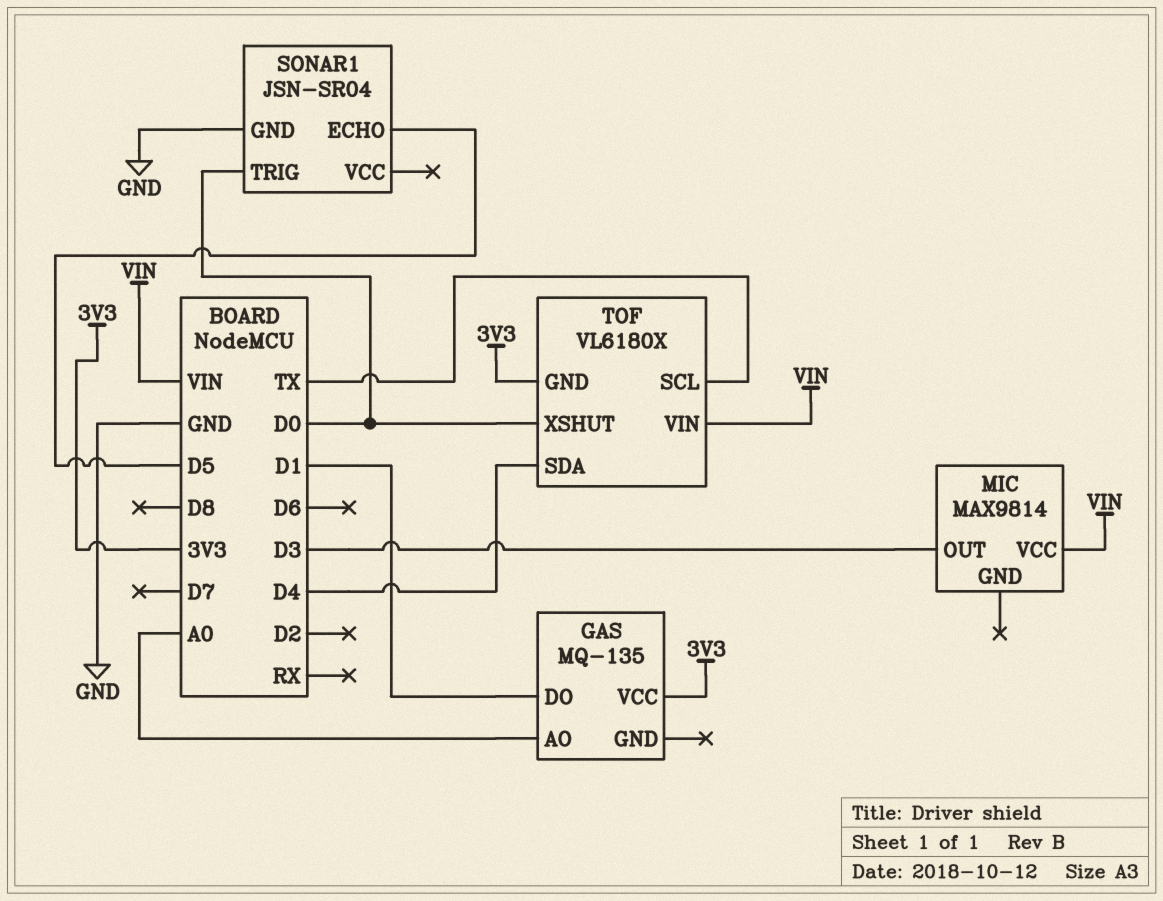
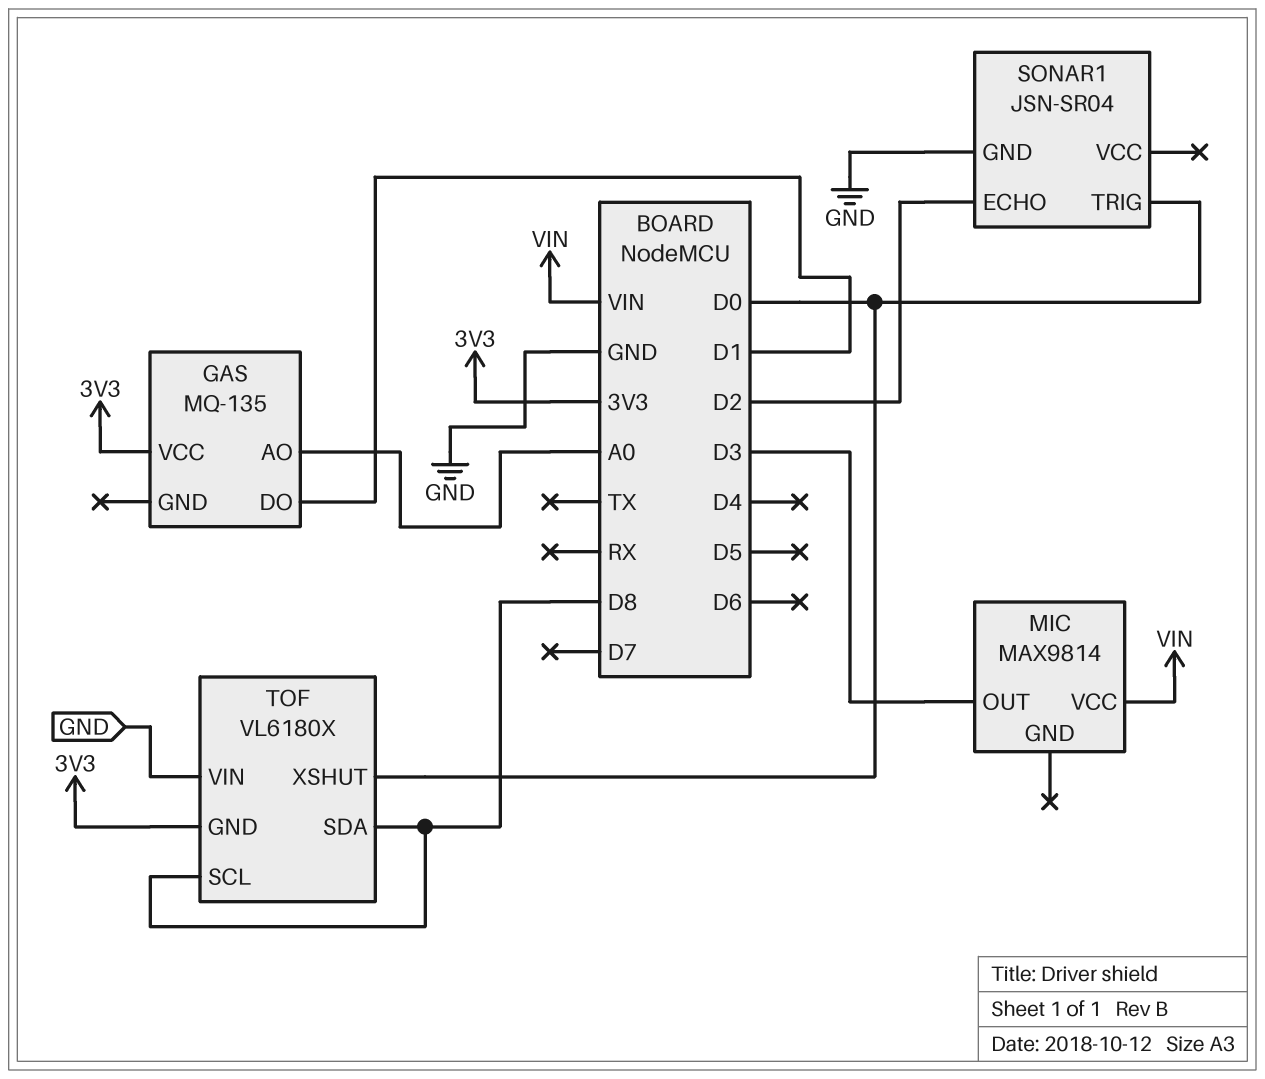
SONAR1 pin ECHO: D5 -> D2
TOF pin SCL: TX -> D8
TOF pin SDA: D4 -> D8
TOF pin VIN: VIN -> GND

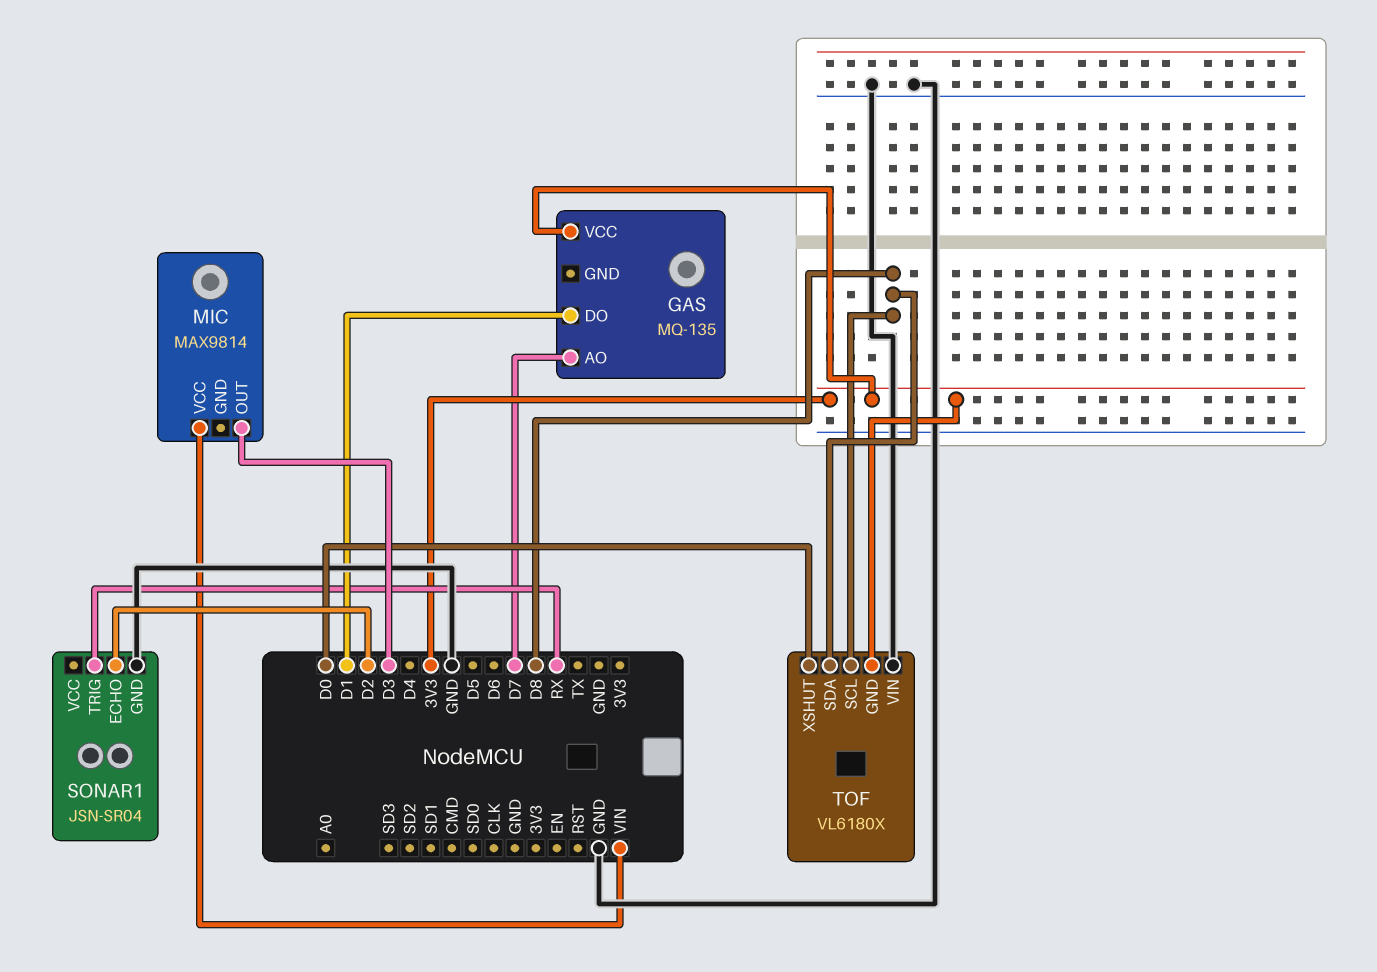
GAS pin AO: A0 -> D7
SONAR1 pin TRIG: D0 -> RX

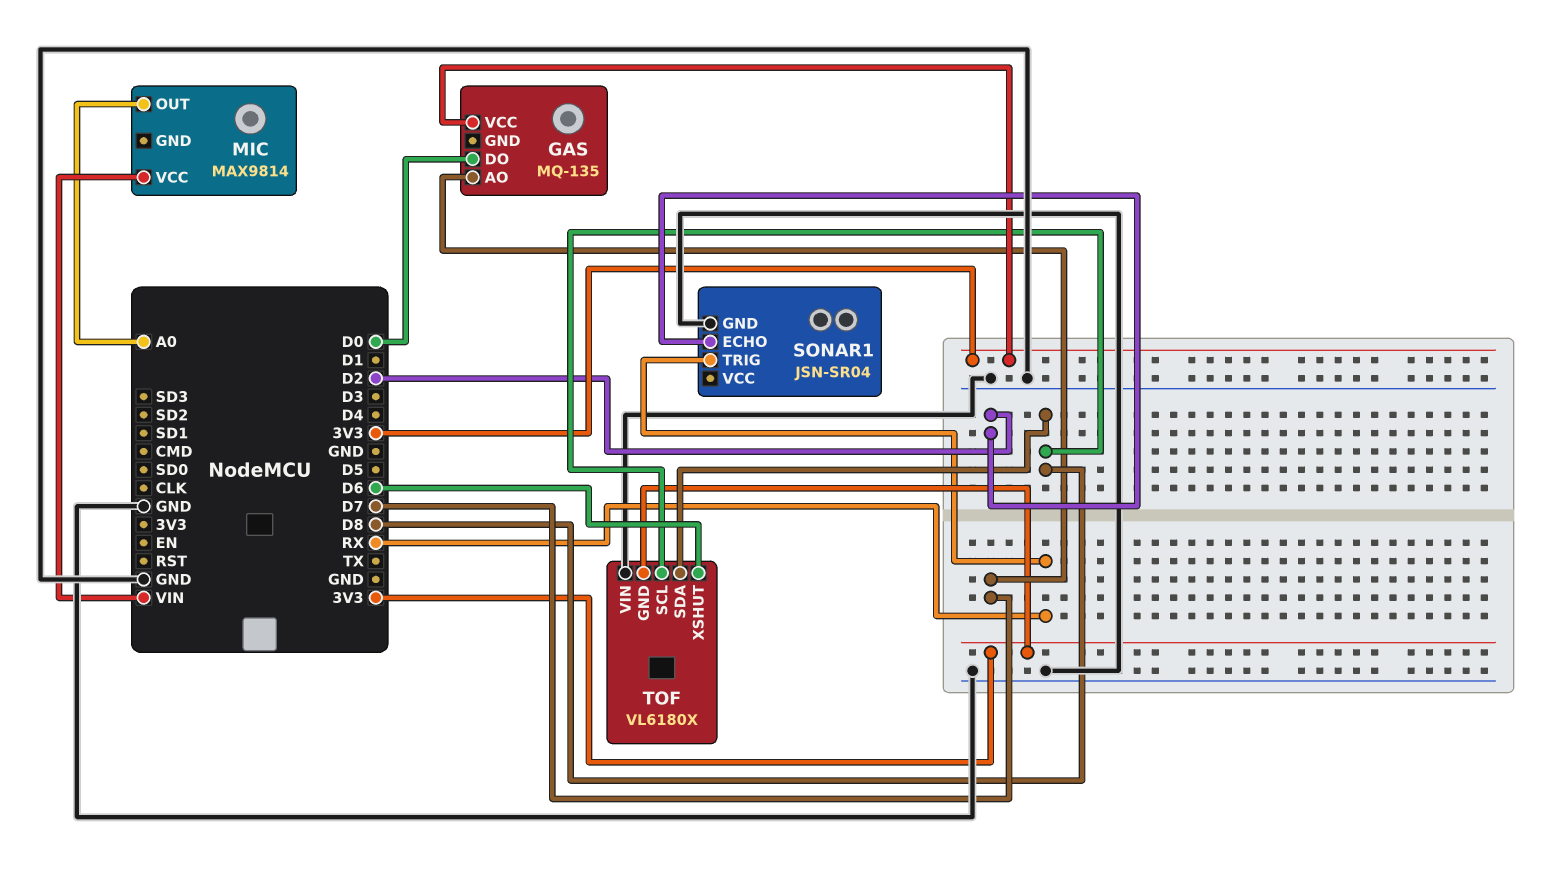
GAS pin DO: D1 -> D0
MIC pin OUT: D3 -> A0
TOF pin XSHUT: D0 -> D6

